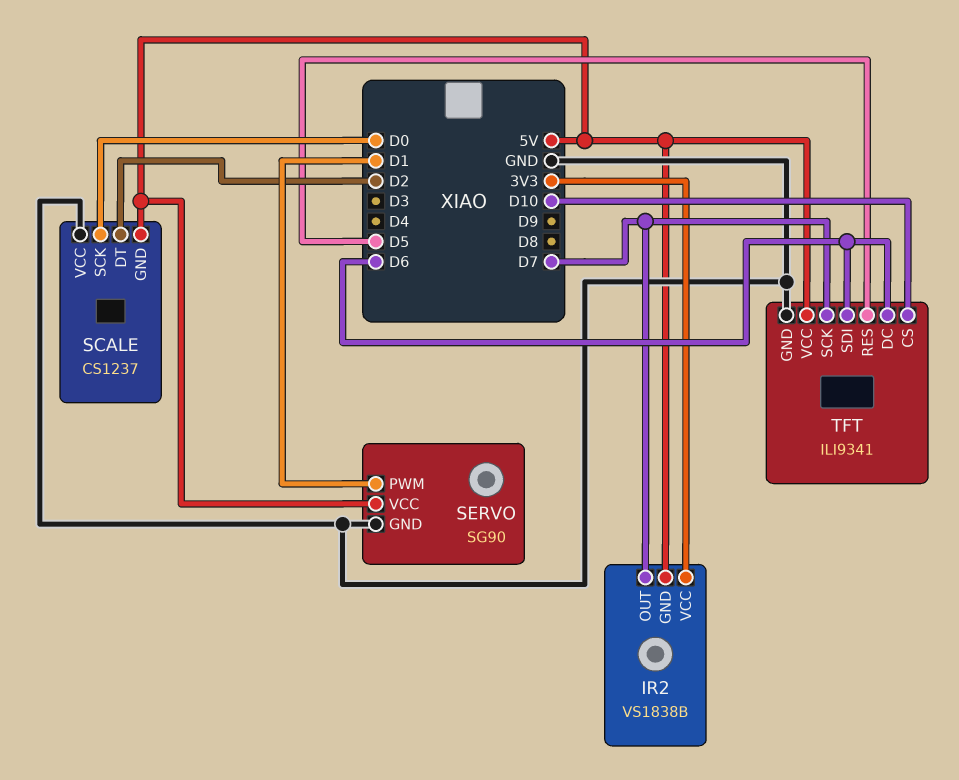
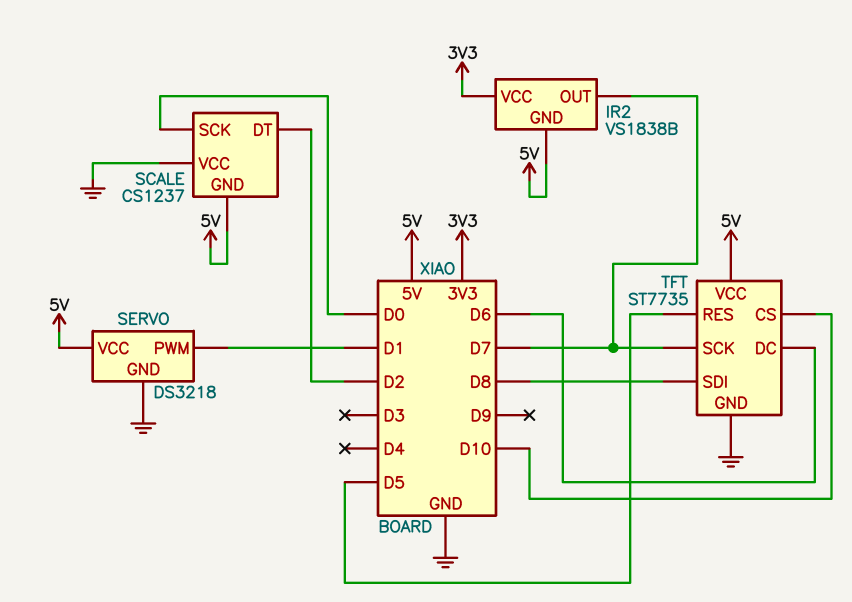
SERVO: SG90 -> DS3218
TFT: ILI9341 -> ST7735
TFT pin SDI: D6 -> D8

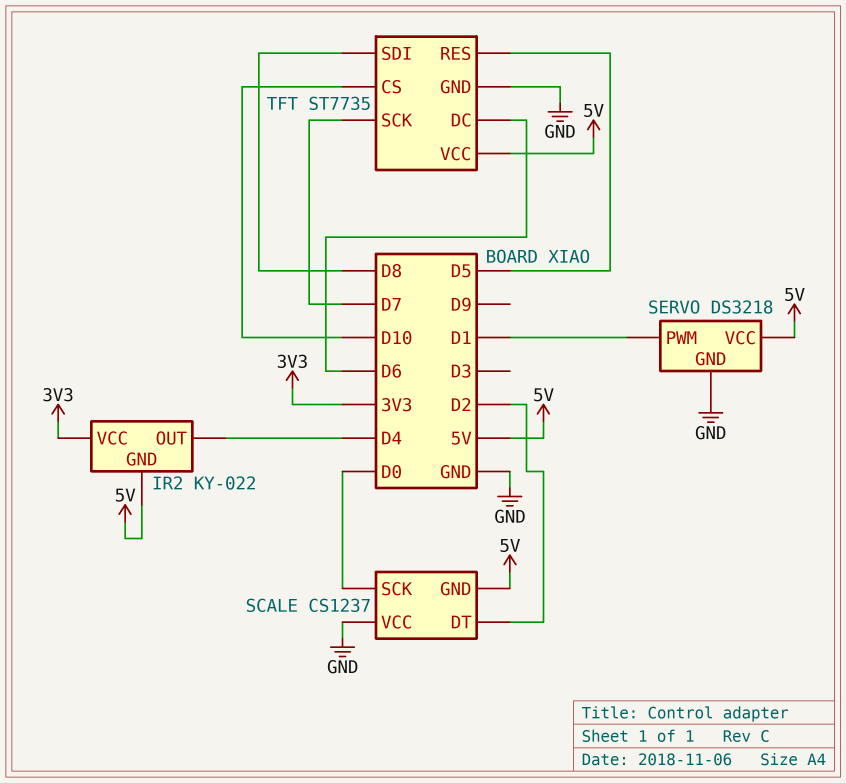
IR2: VS1838B -> KY-022
IR2 pin OUT: D7 -> D4

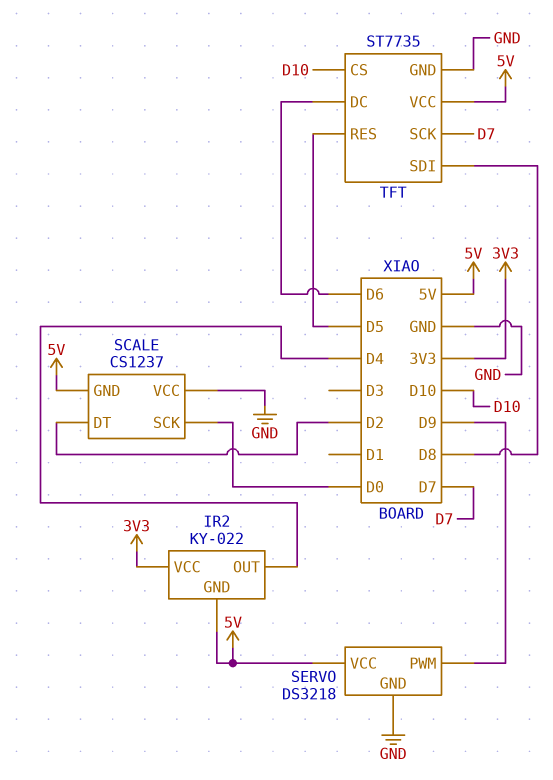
SERVO pin PWM: D1 -> D9

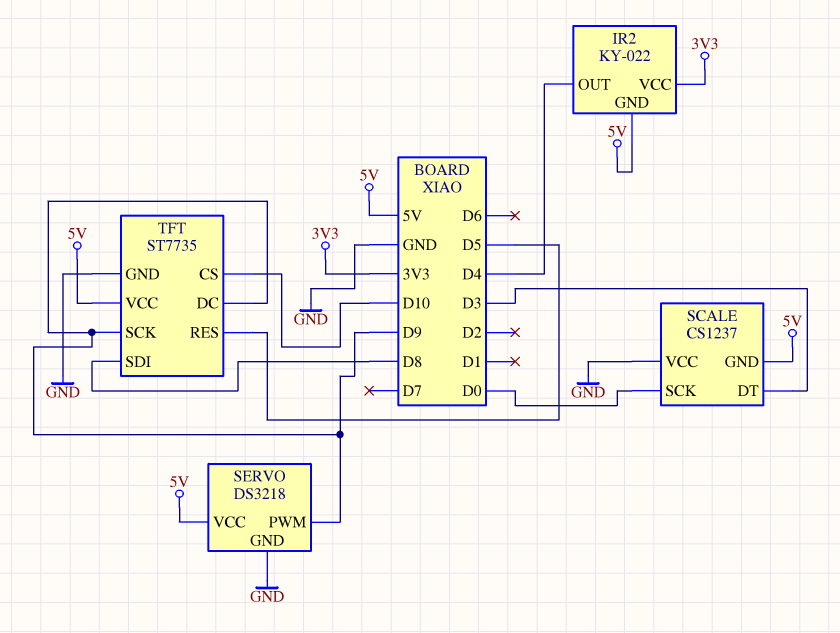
SCALE pin DT: D2 -> D3
TFT pin DC: D6 -> D9
TFT pin SCK: D7 -> D9

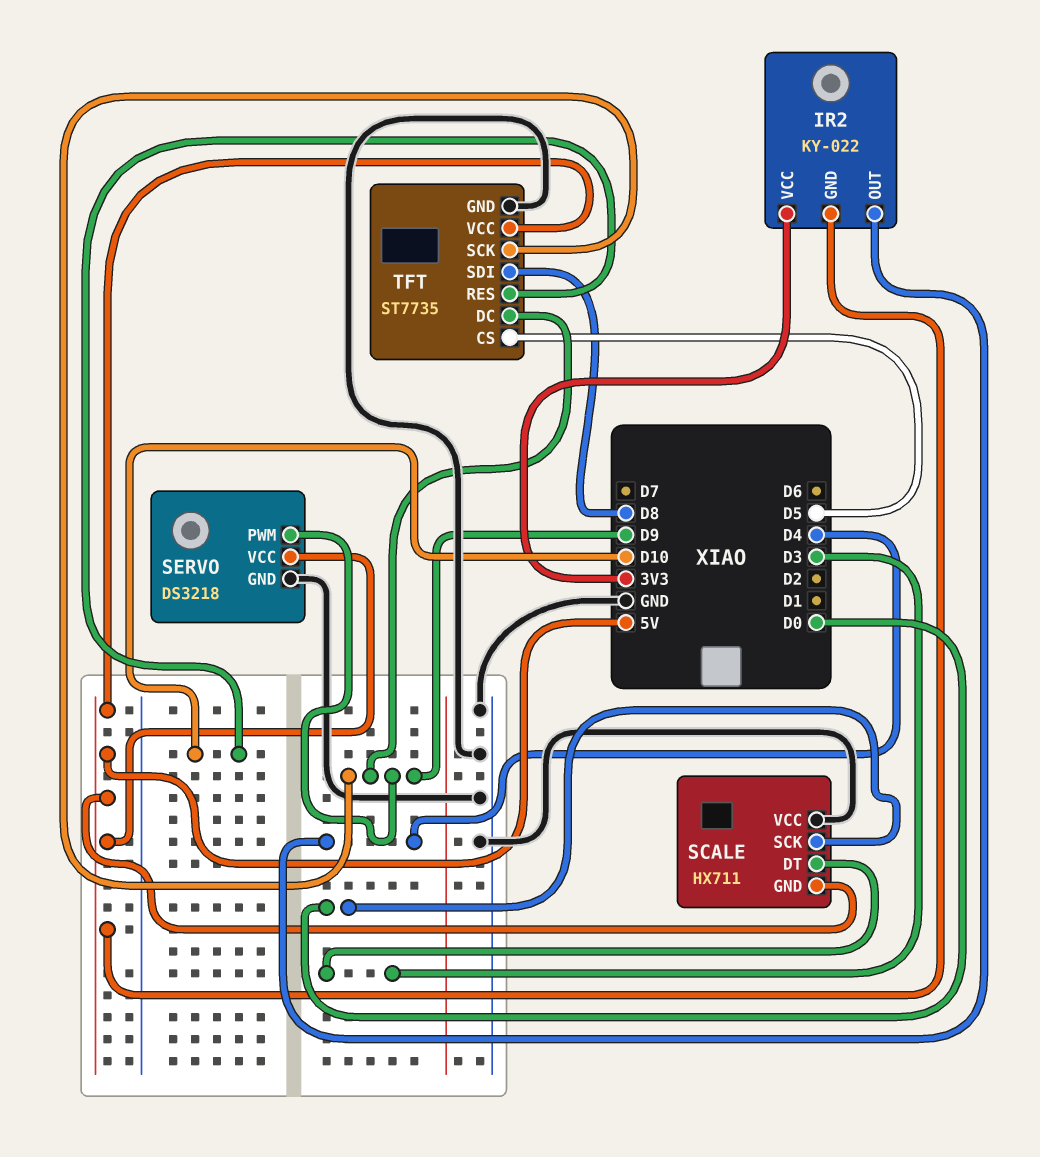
SCALE: CS1237 -> HX711
TFT pin CS: D10 -> D5
TFT pin RES: D5 -> D10

